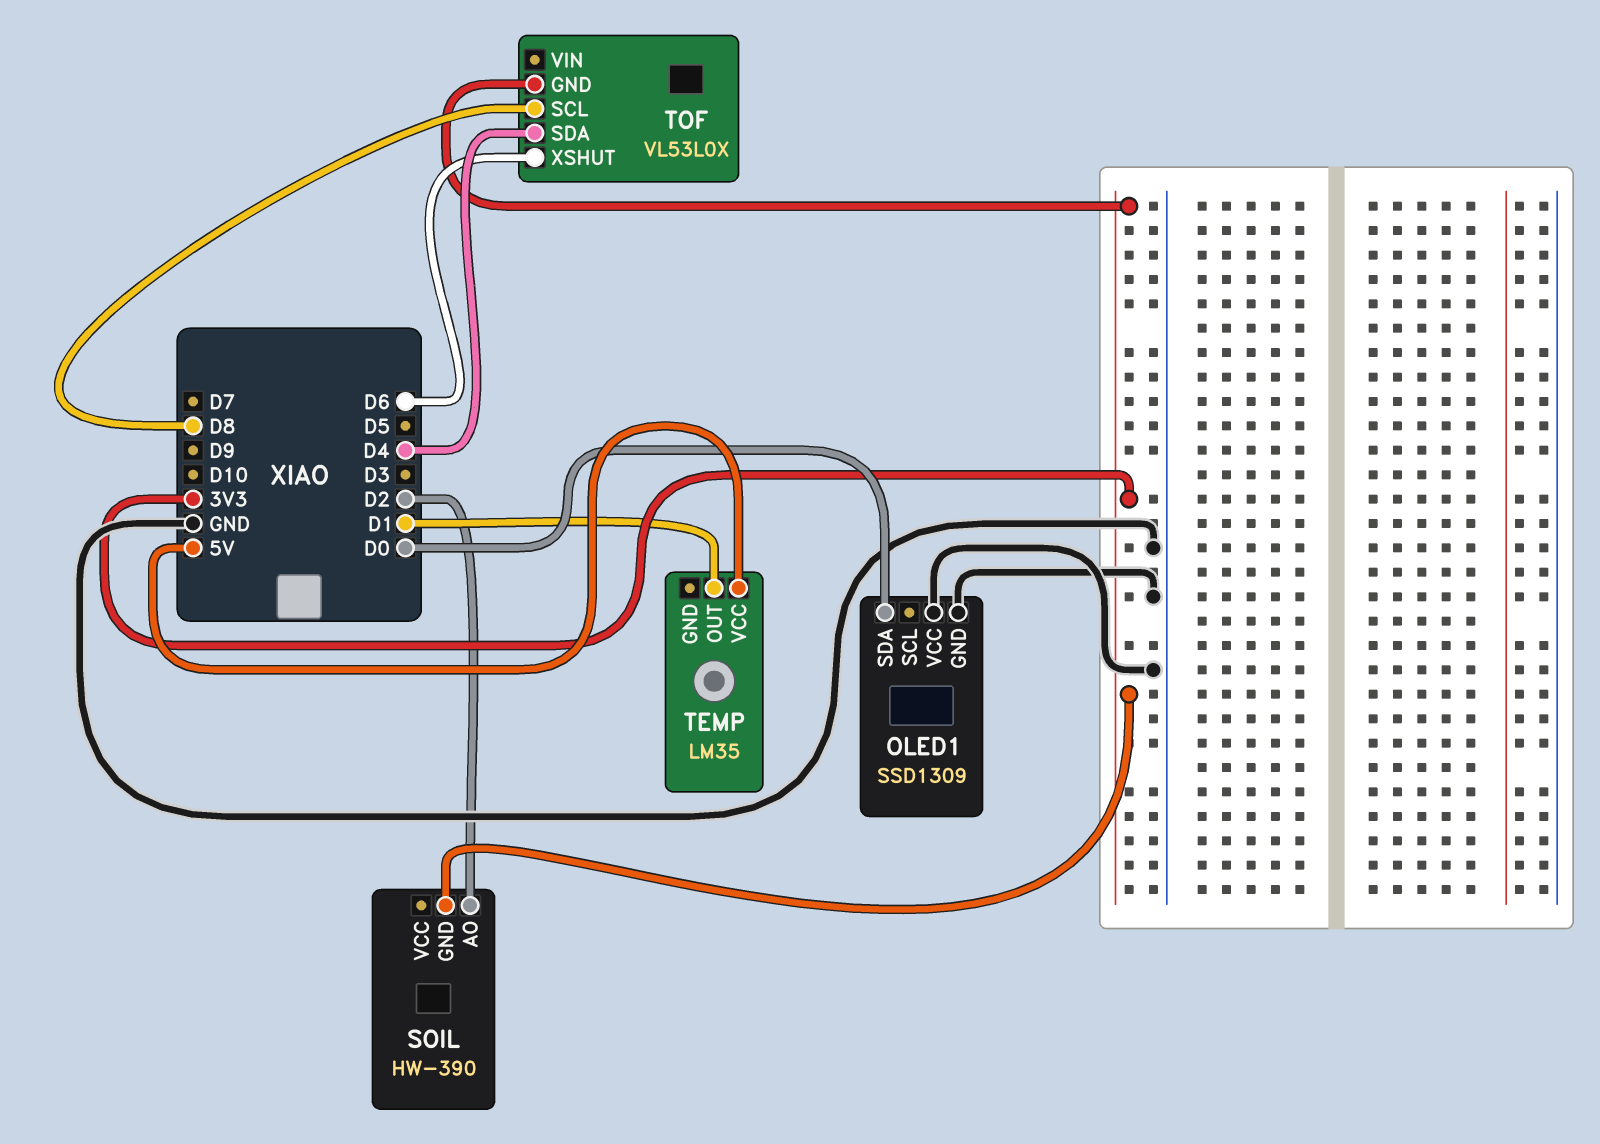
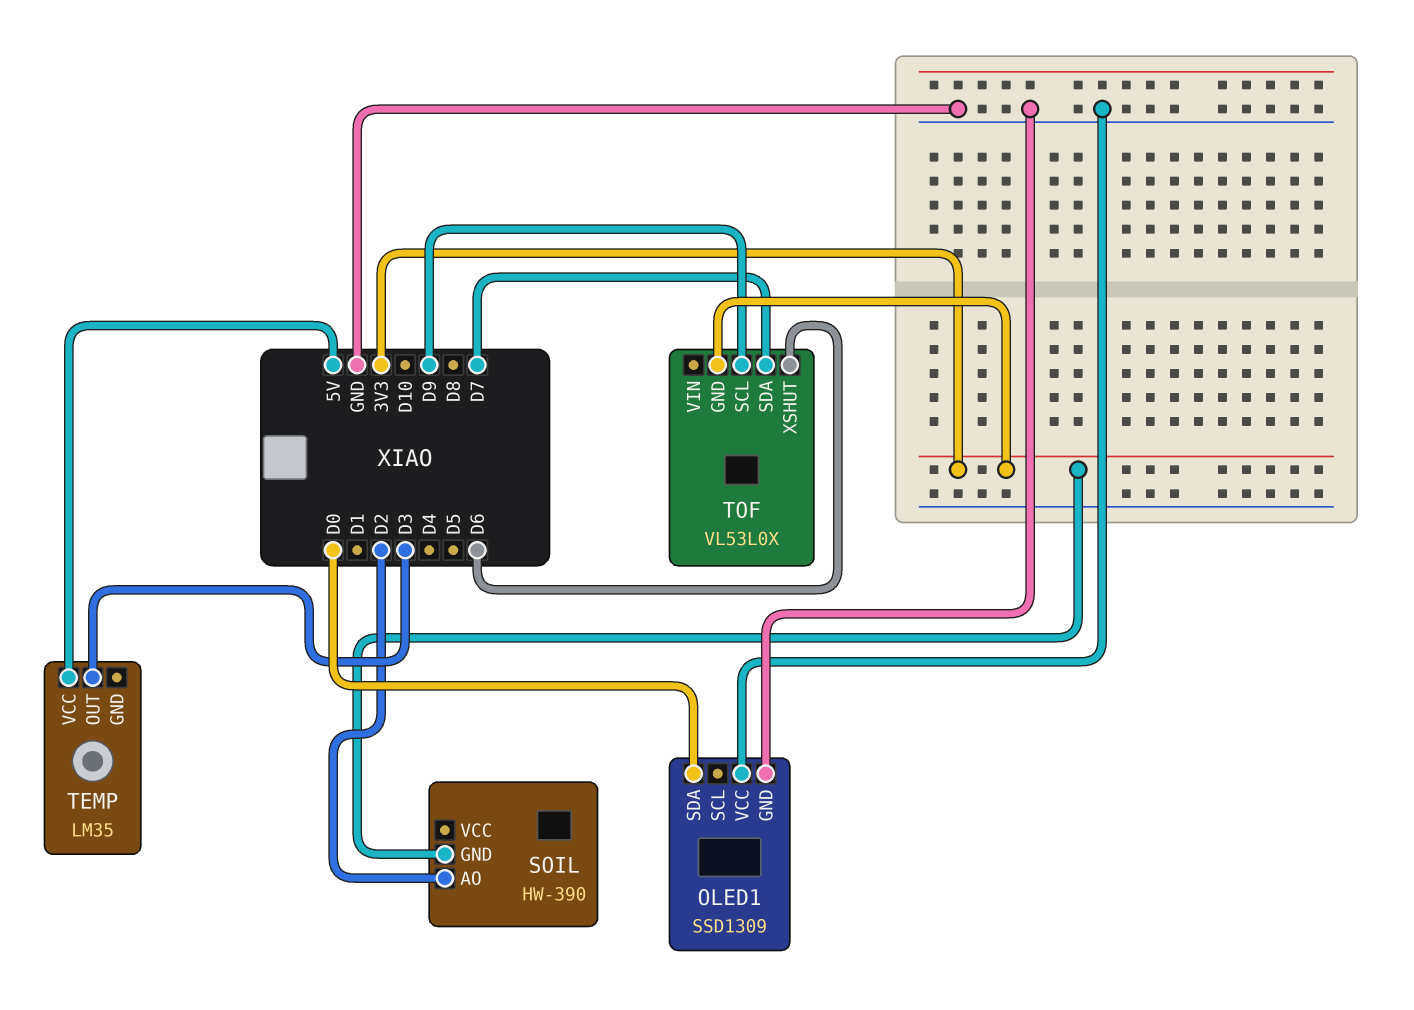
TEMP pin OUT: D1 -> D3
TOF pin SCL: D8 -> D9
TOF pin SDA: D4 -> D7

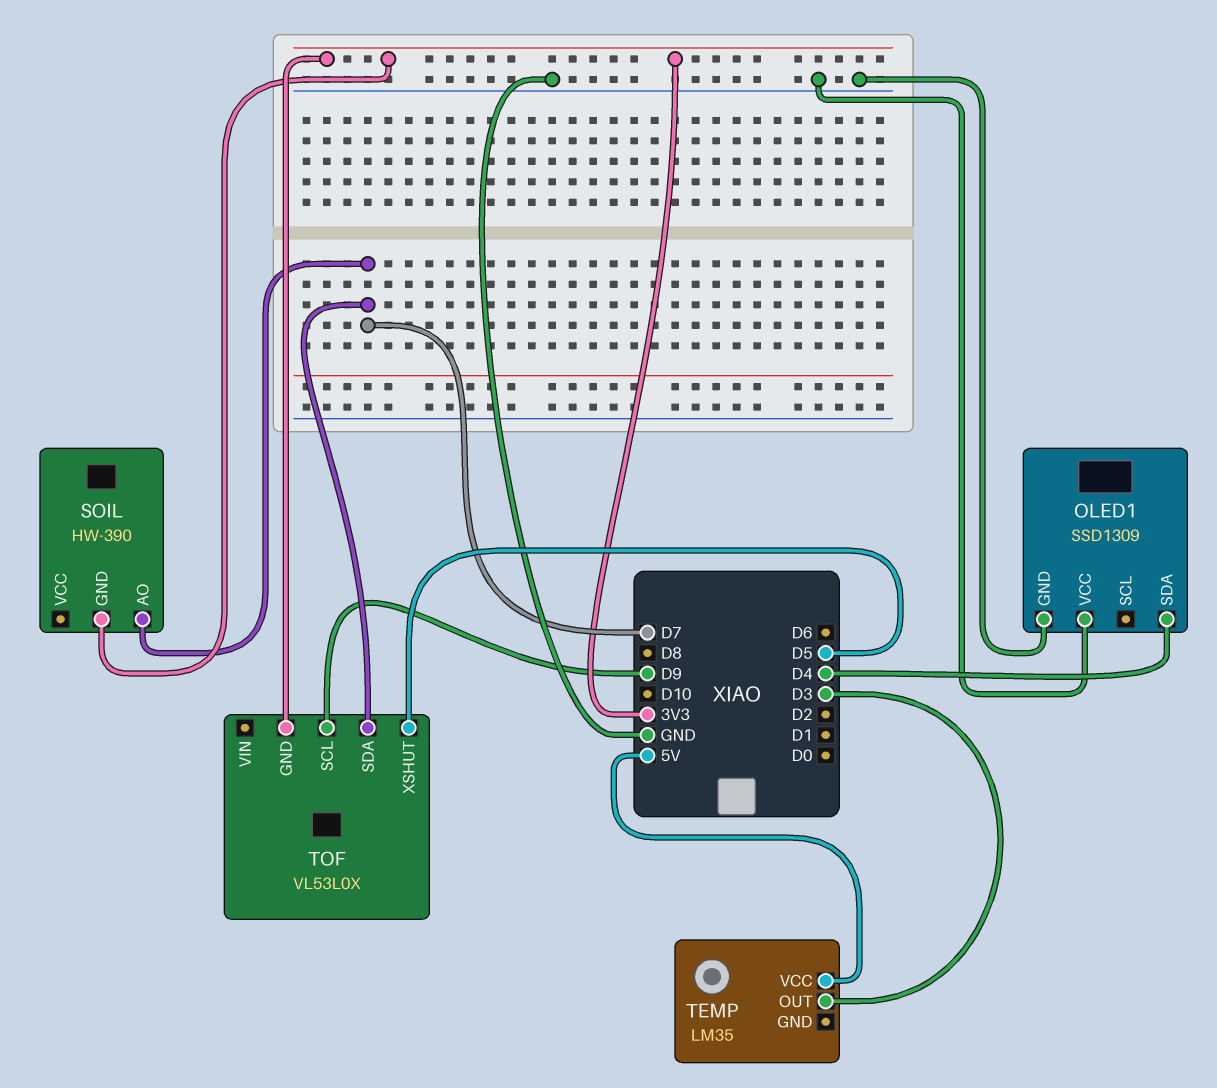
OLED1 pin SDA: D0 -> D4
SOIL pin AO: D2 -> D7
TOF pin XSHUT: D6 -> D5

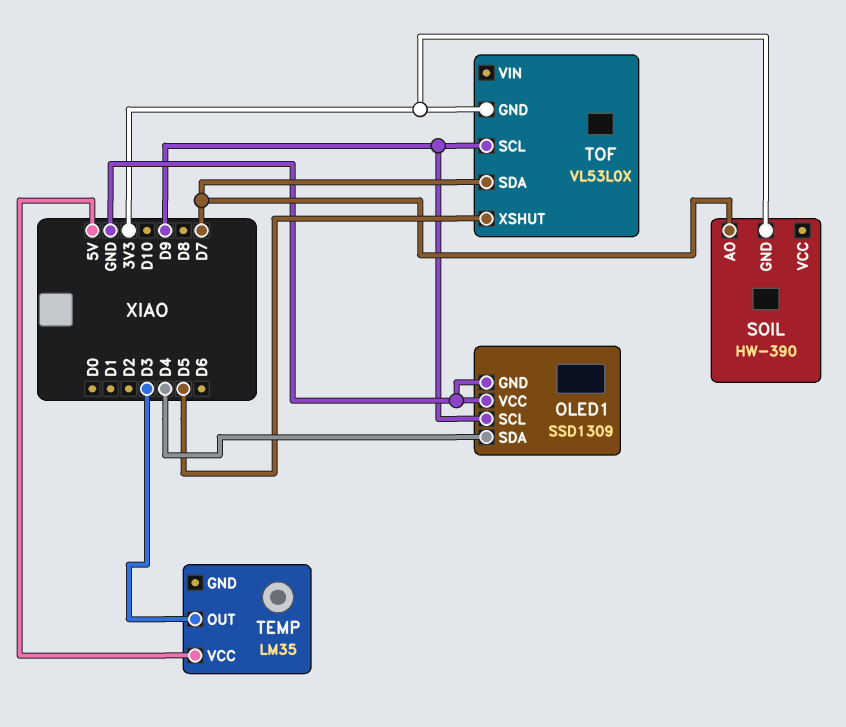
OLED1 pin SCL: none -> D9

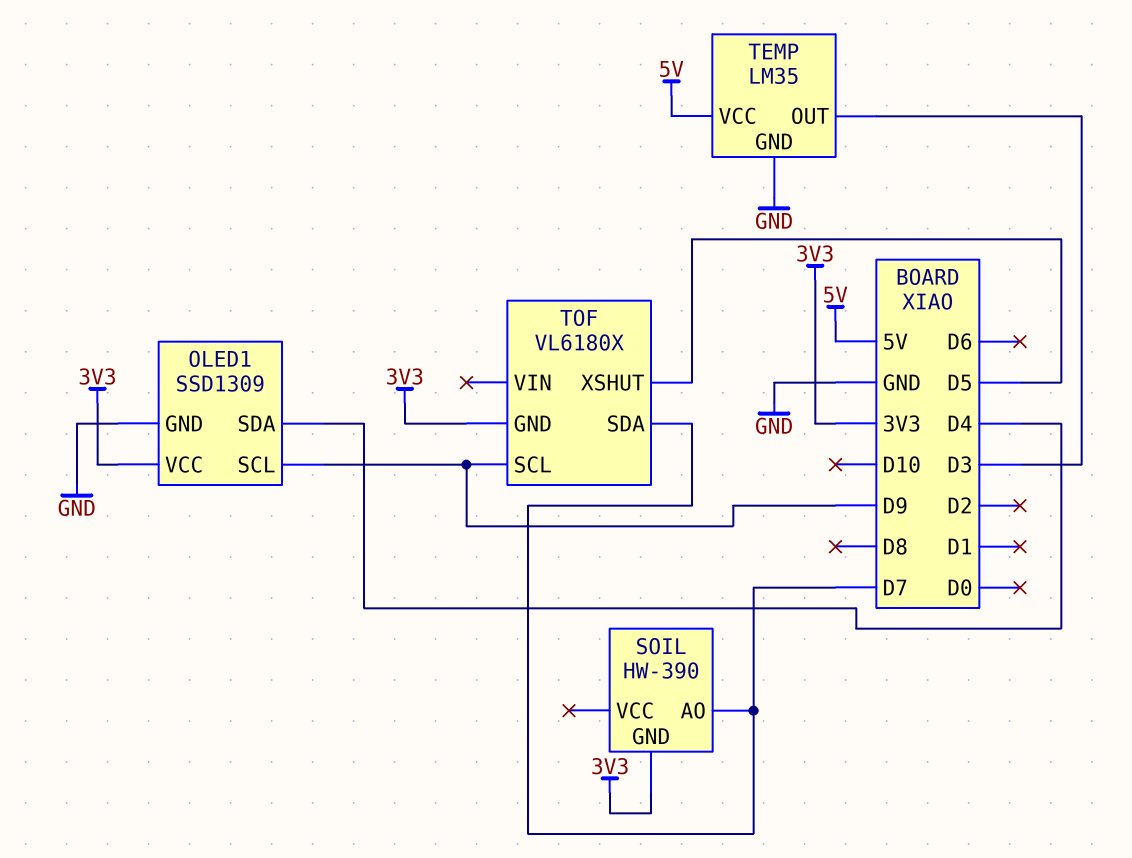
OLED1 pin VCC: GND -> 3V3
TEMP pin GND: none -> GND
TOF: VL53L0X -> VL6180X

